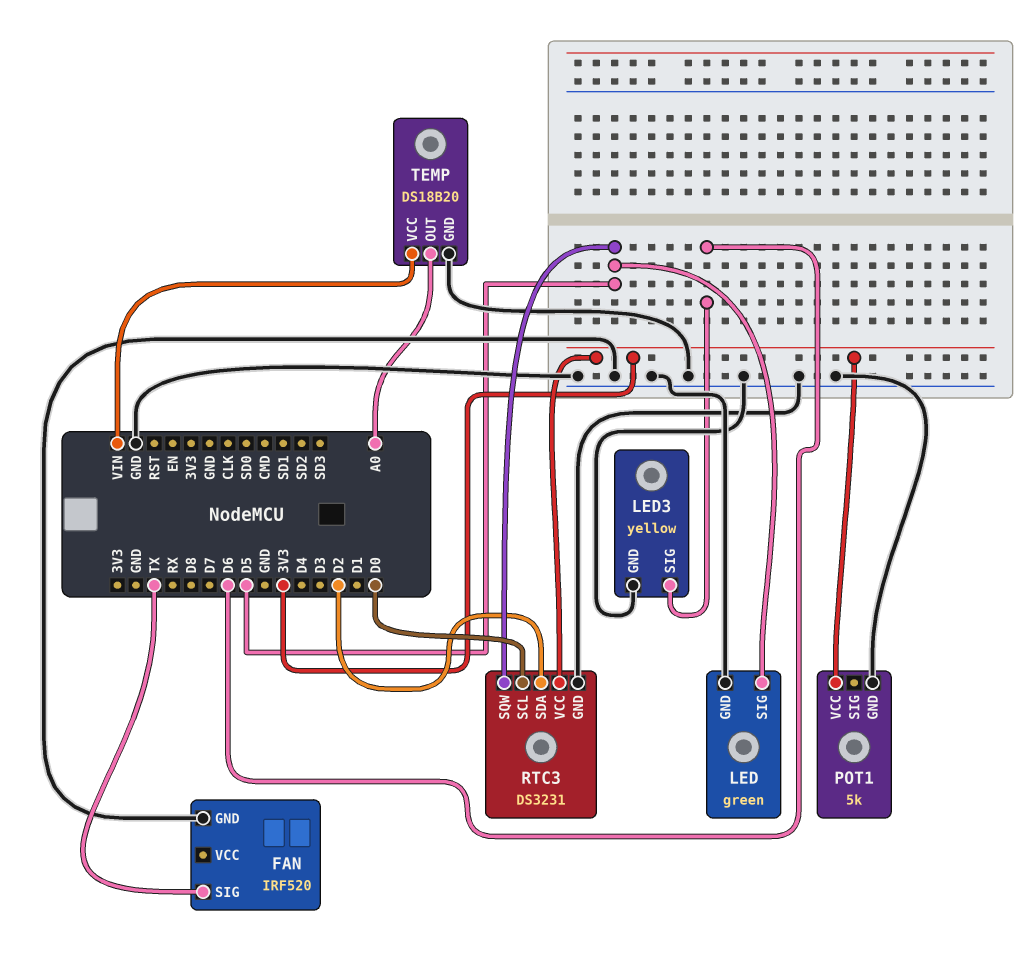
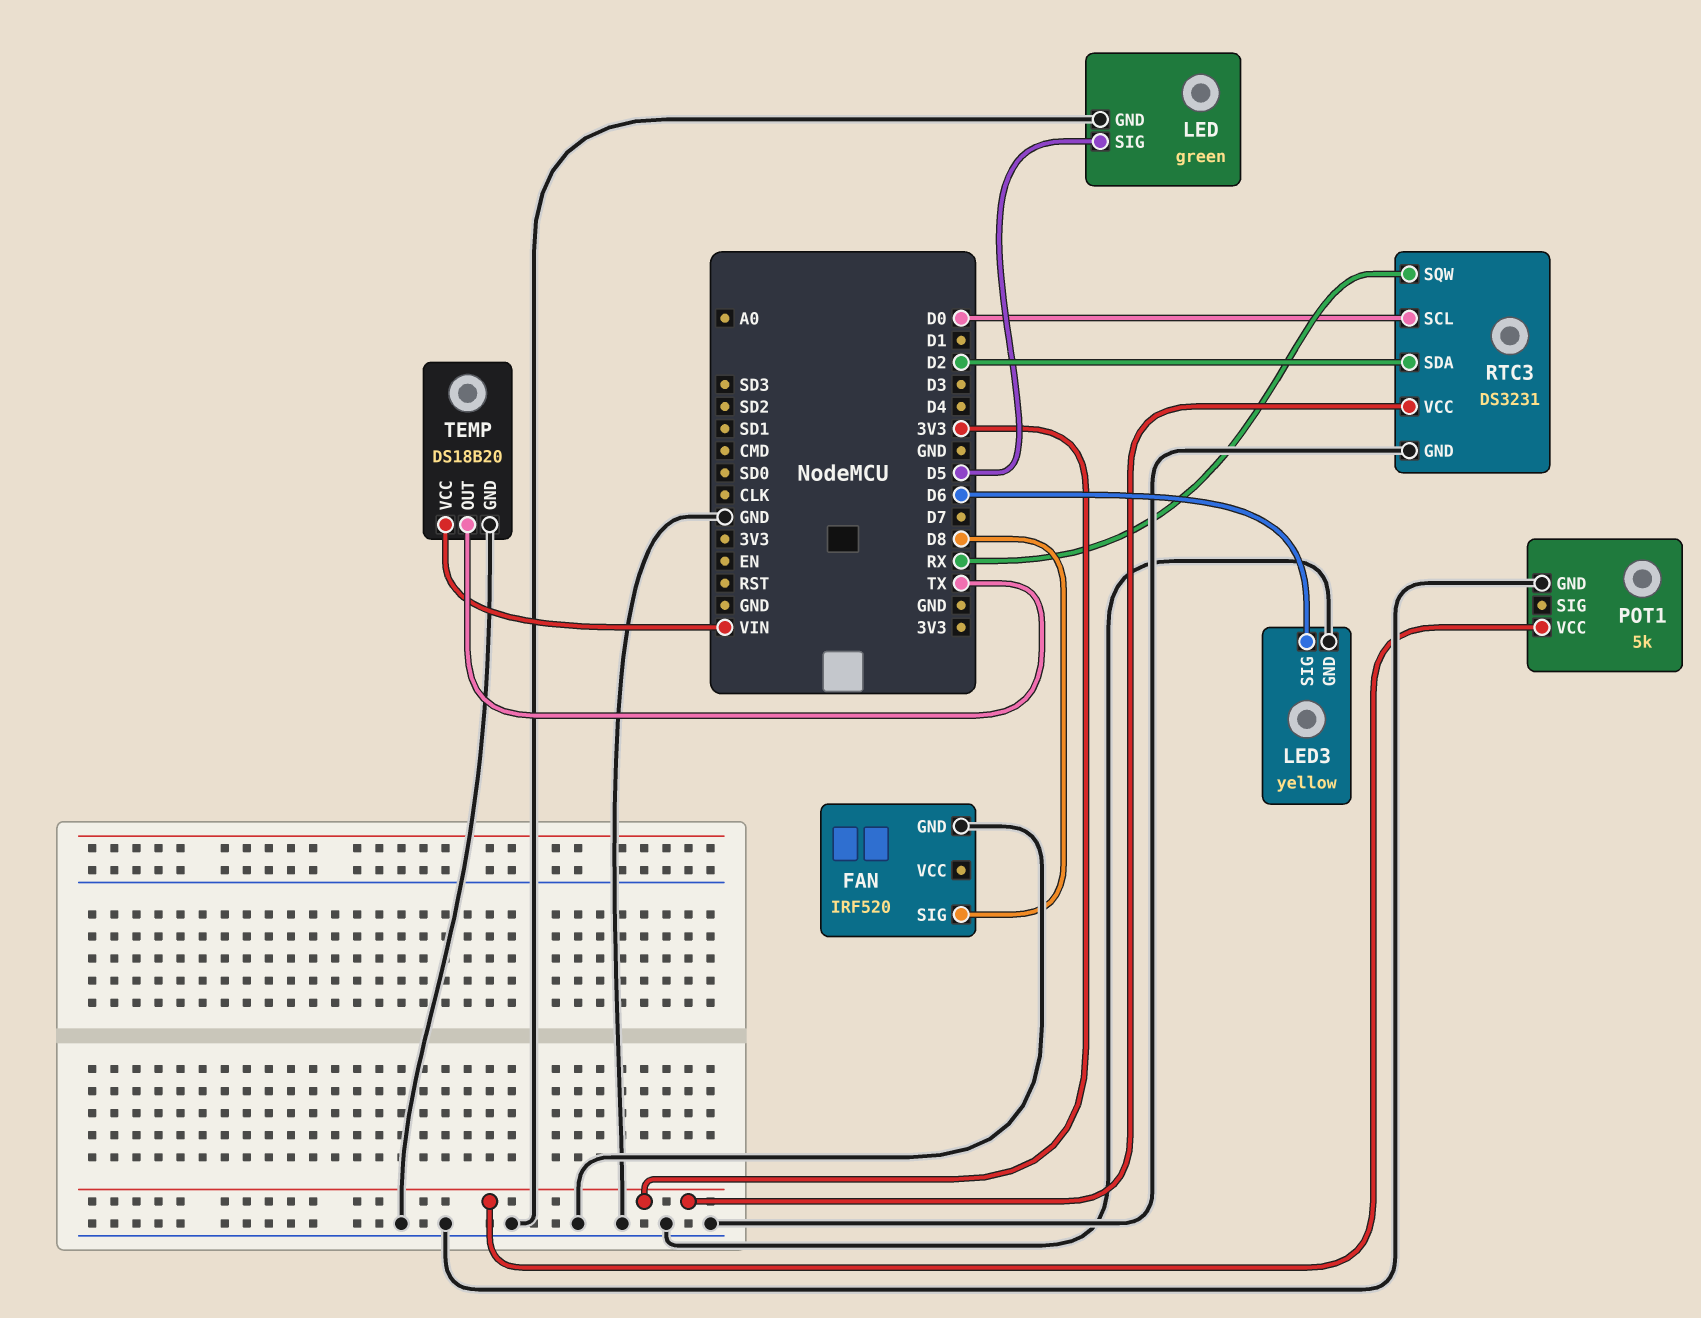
FAN pin SIG: TX -> D8
RTC3 pin SQW: D5 -> RX
TEMP pin OUT: A0 -> TX

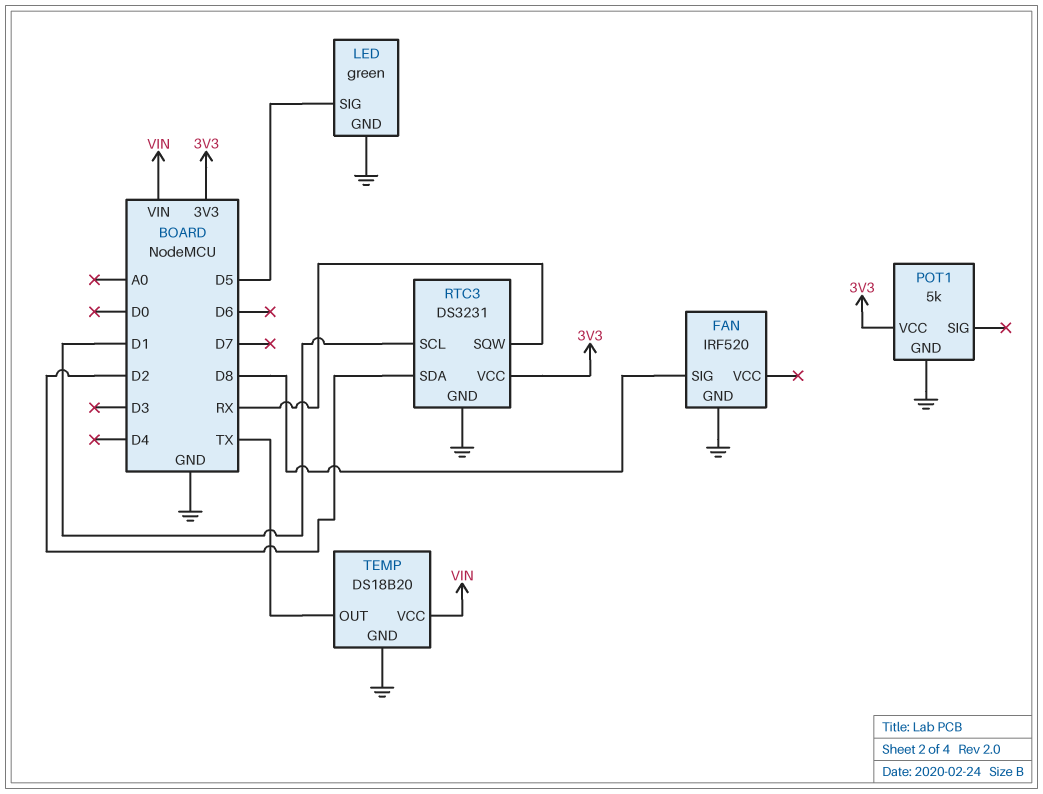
LED3: yellow -> none
LED3 pin GND: GND -> none
LED3 pin SIG: D6 -> none
RTC3 pin SCL: D0 -> D1

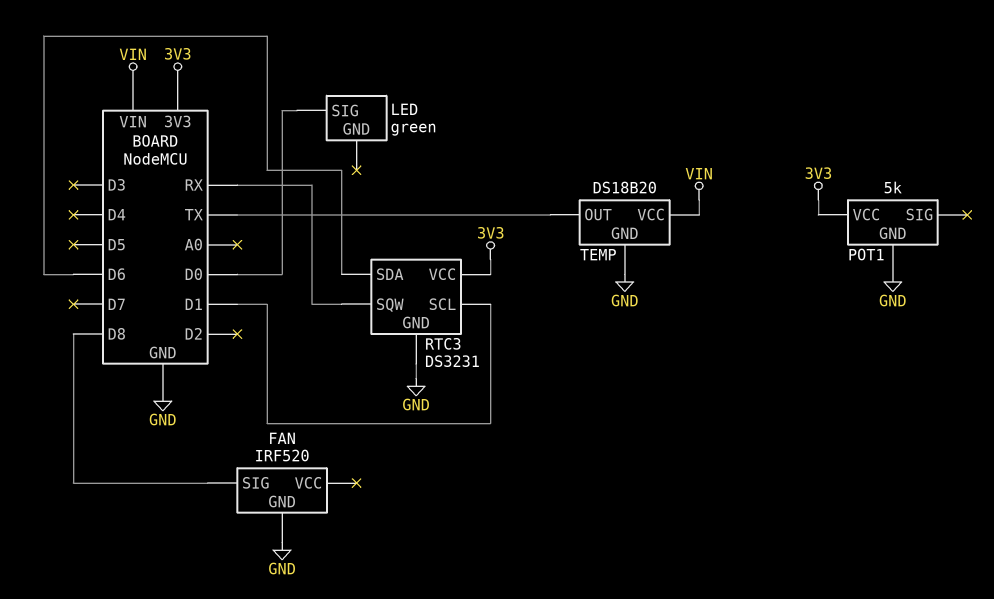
LED pin GND: GND -> none
LED pin SIG: D5 -> D0
RTC3 pin SDA: D2 -> D6

